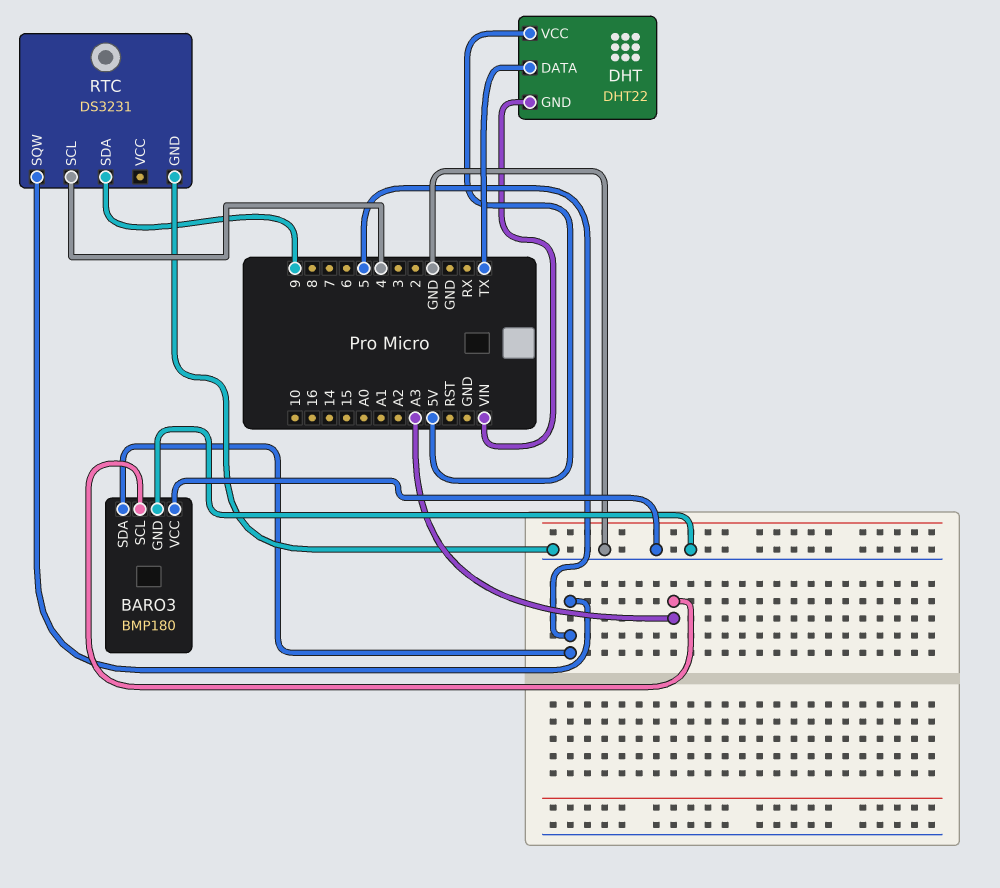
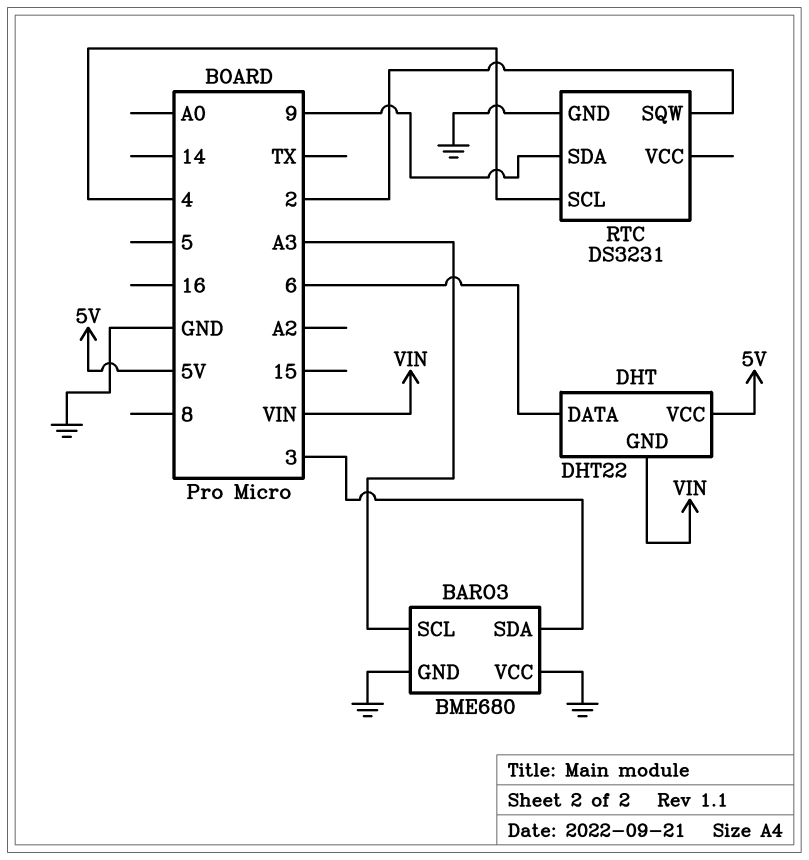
BARO3: BMP180 -> BME680
BARO3 pin SDA: 5 -> 3
DHT pin DATA: TX -> 6
RTC pin SQW: 5 -> 2

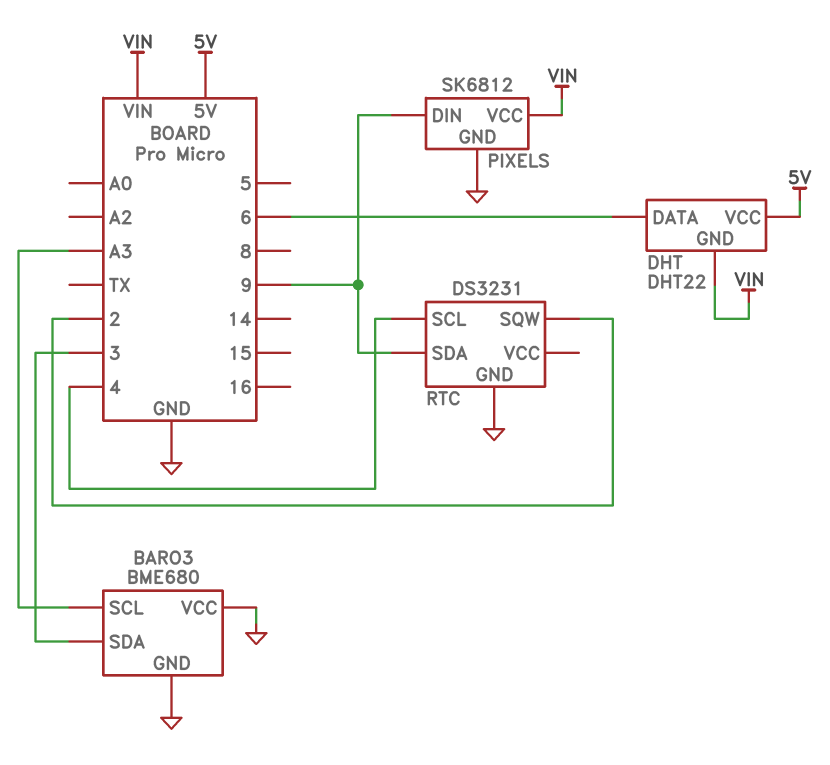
PIXELS: none -> SK6812
PIXELS pin DIN: none -> 9
PIXELS pin GND: none -> GND
PIXELS pin VCC: none -> VIN

